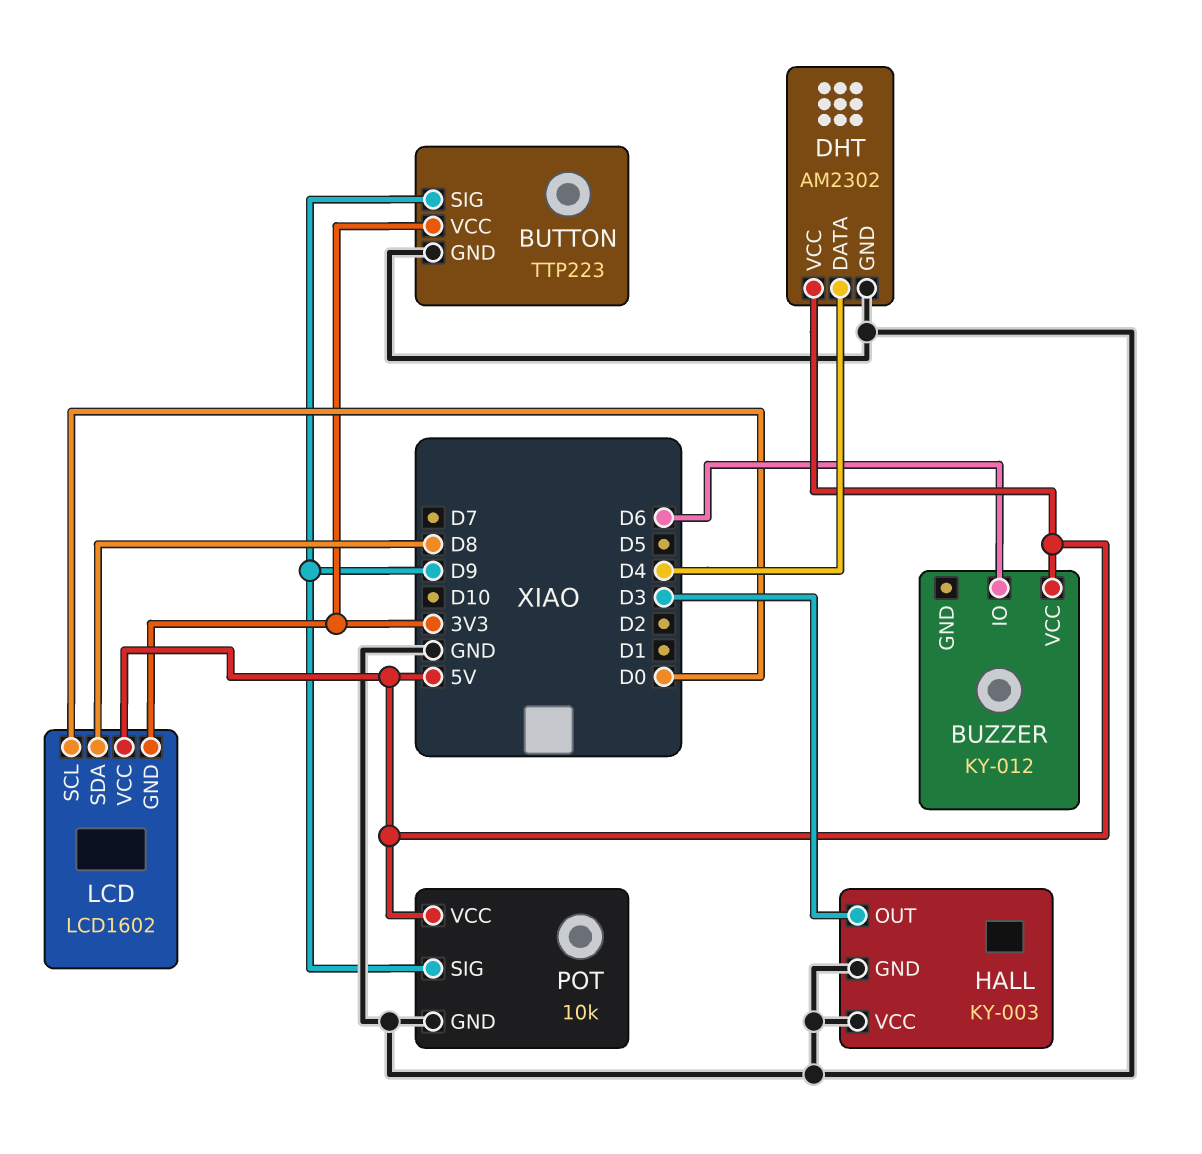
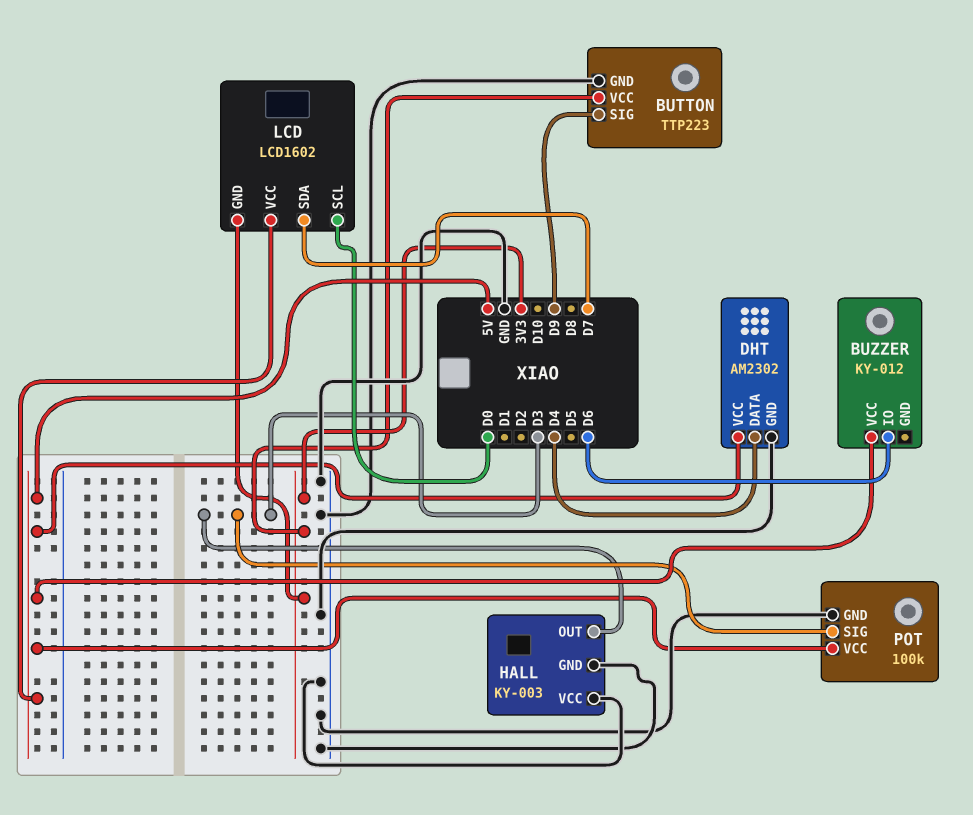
LCD pin SDA: D8 -> D7
POT: 10k -> 100k
POT pin SIG: D9 -> D3

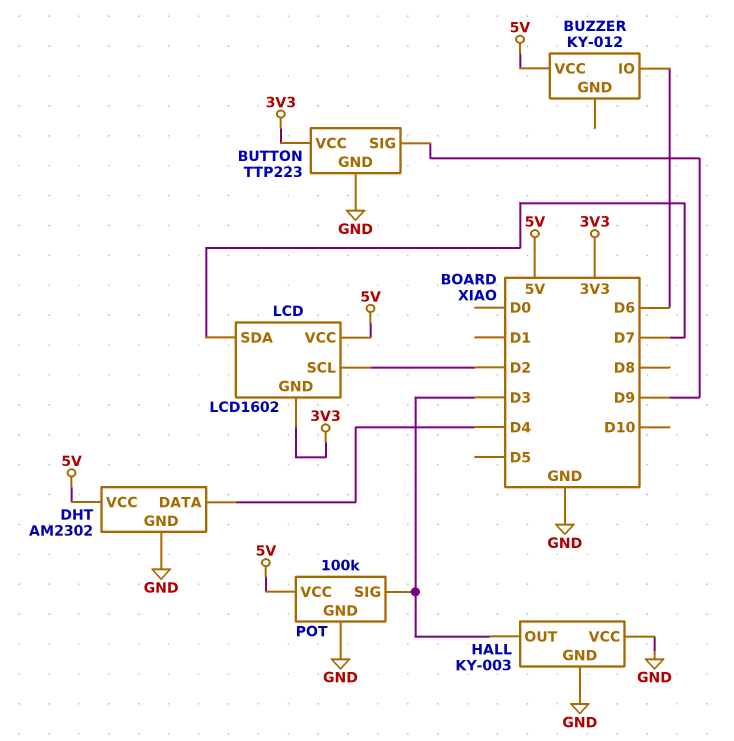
LCD pin SCL: D0 -> D2

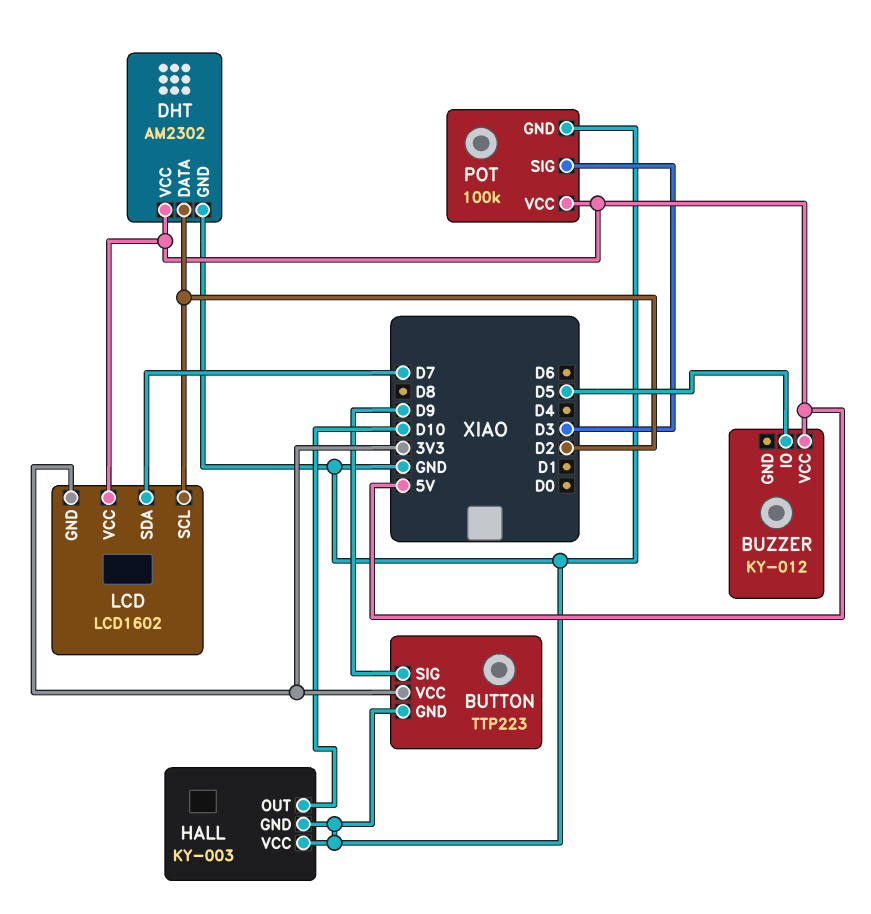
BUZZER pin IO: D6 -> D5
DHT pin DATA: D4 -> D2
HALL pin OUT: D3 -> D10

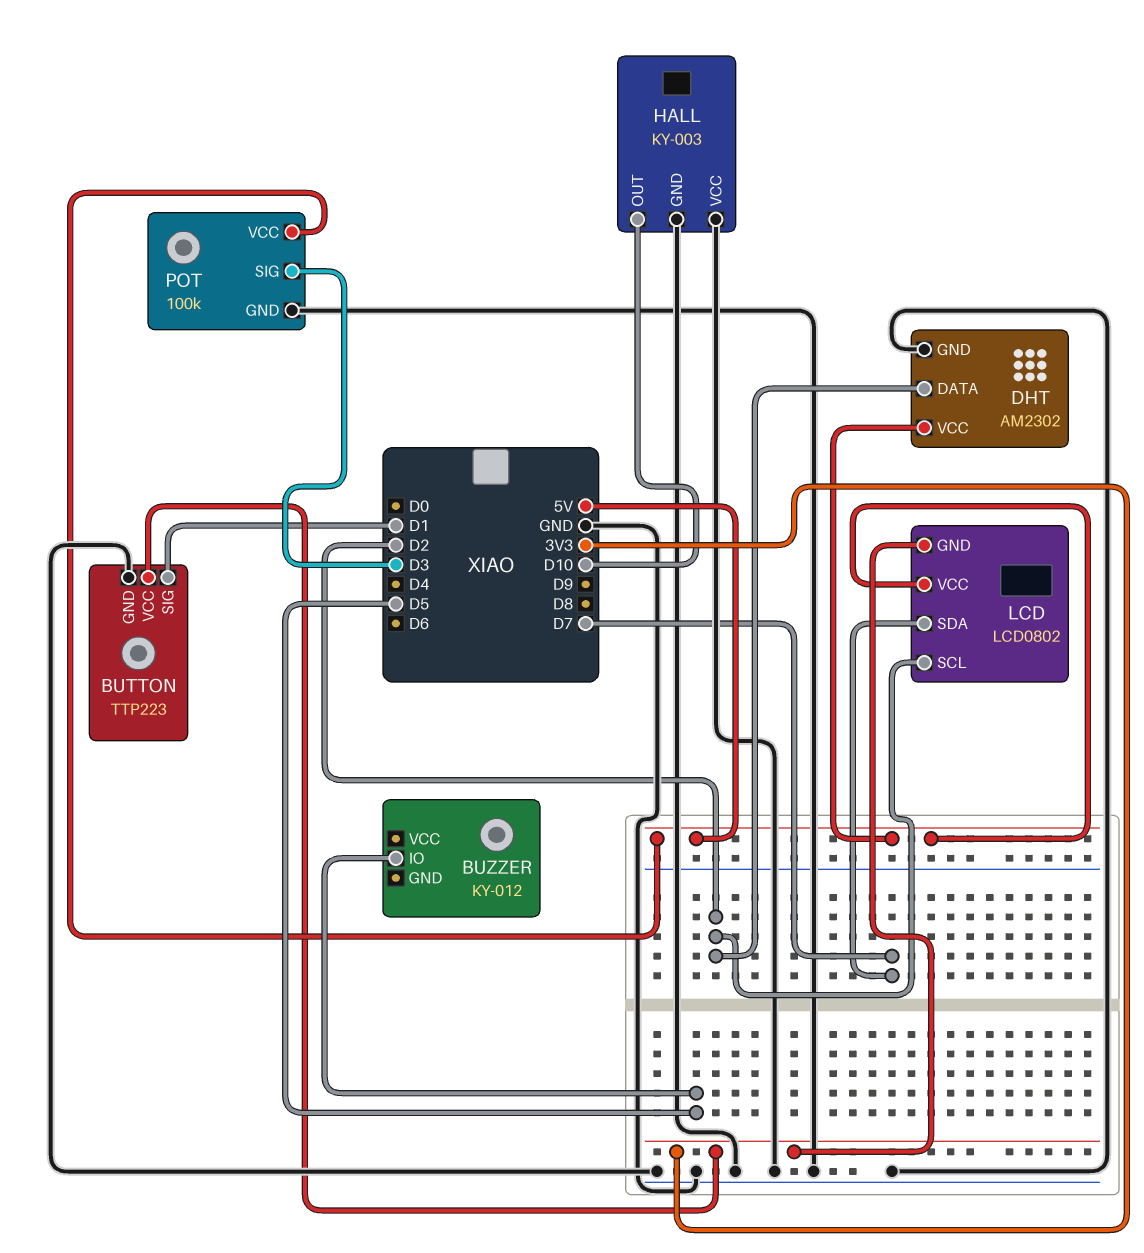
BUTTON pin SIG: D9 -> D1
BUZZER pin VCC: 5V -> none
LCD: LCD1602 -> LCD0802

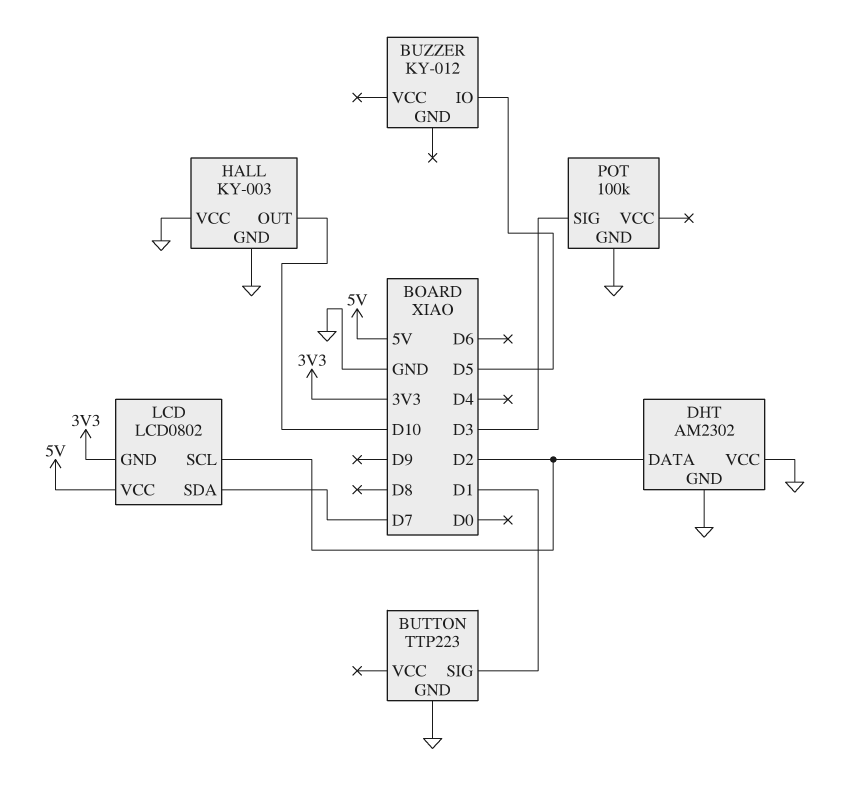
BUTTON pin VCC: 3V3 -> none
DHT pin VCC: 5V -> GND
POT pin VCC: 5V -> none

